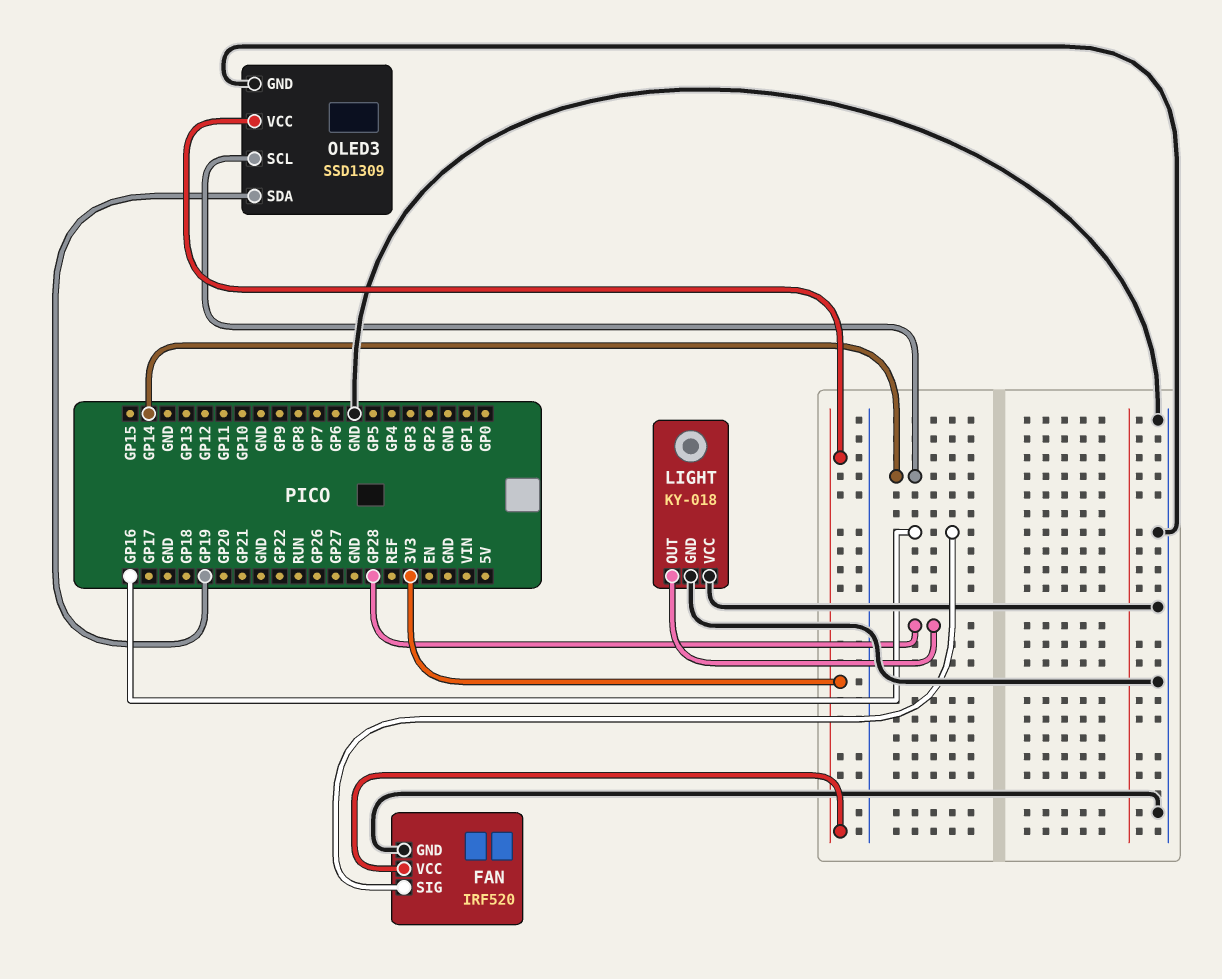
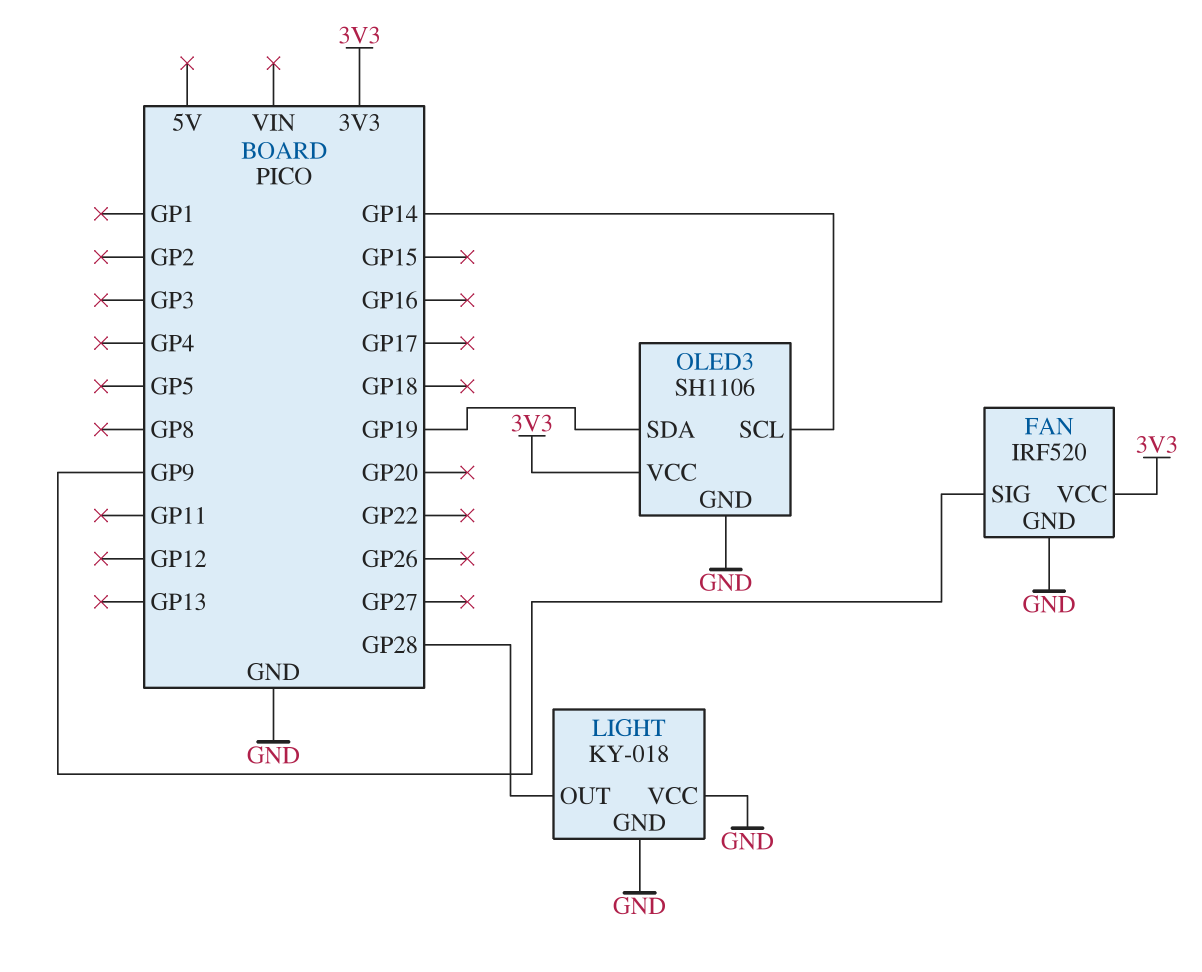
FAN pin SIG: GP16 -> GP9
OLED3: SSD1309 -> SH1106

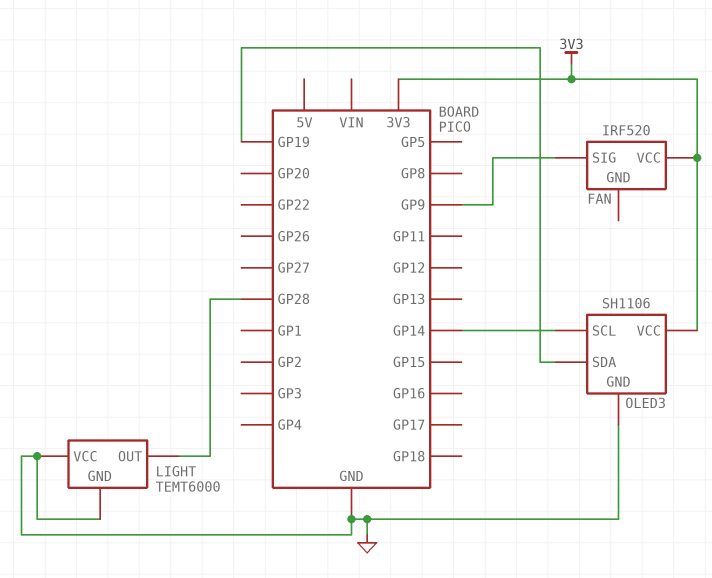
FAN pin GND: GND -> none
LIGHT: KY-018 -> TEMT6000

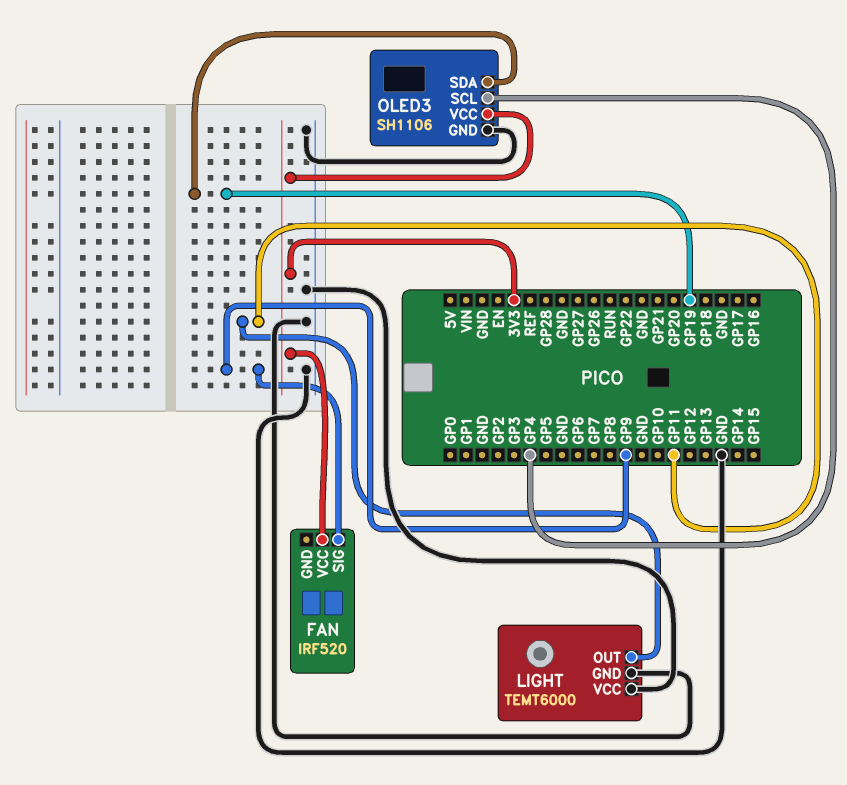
LIGHT pin OUT: GP28 -> GP11
OLED3 pin SCL: GP14 -> GP4

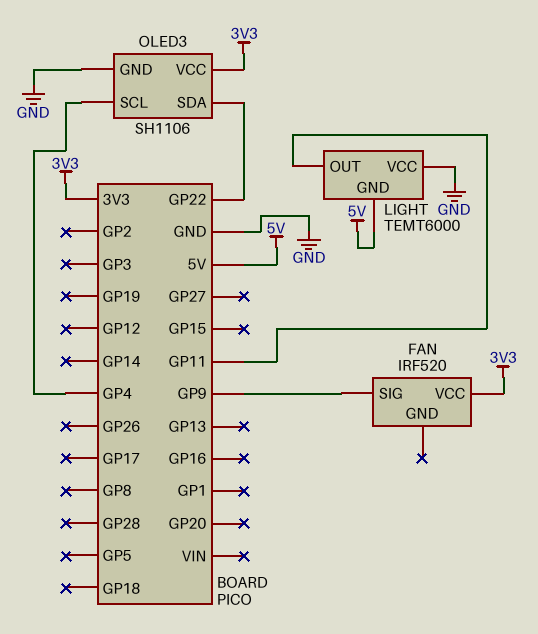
LIGHT pin GND: GND -> 5V
OLED3 pin SDA: GP19 -> GP22

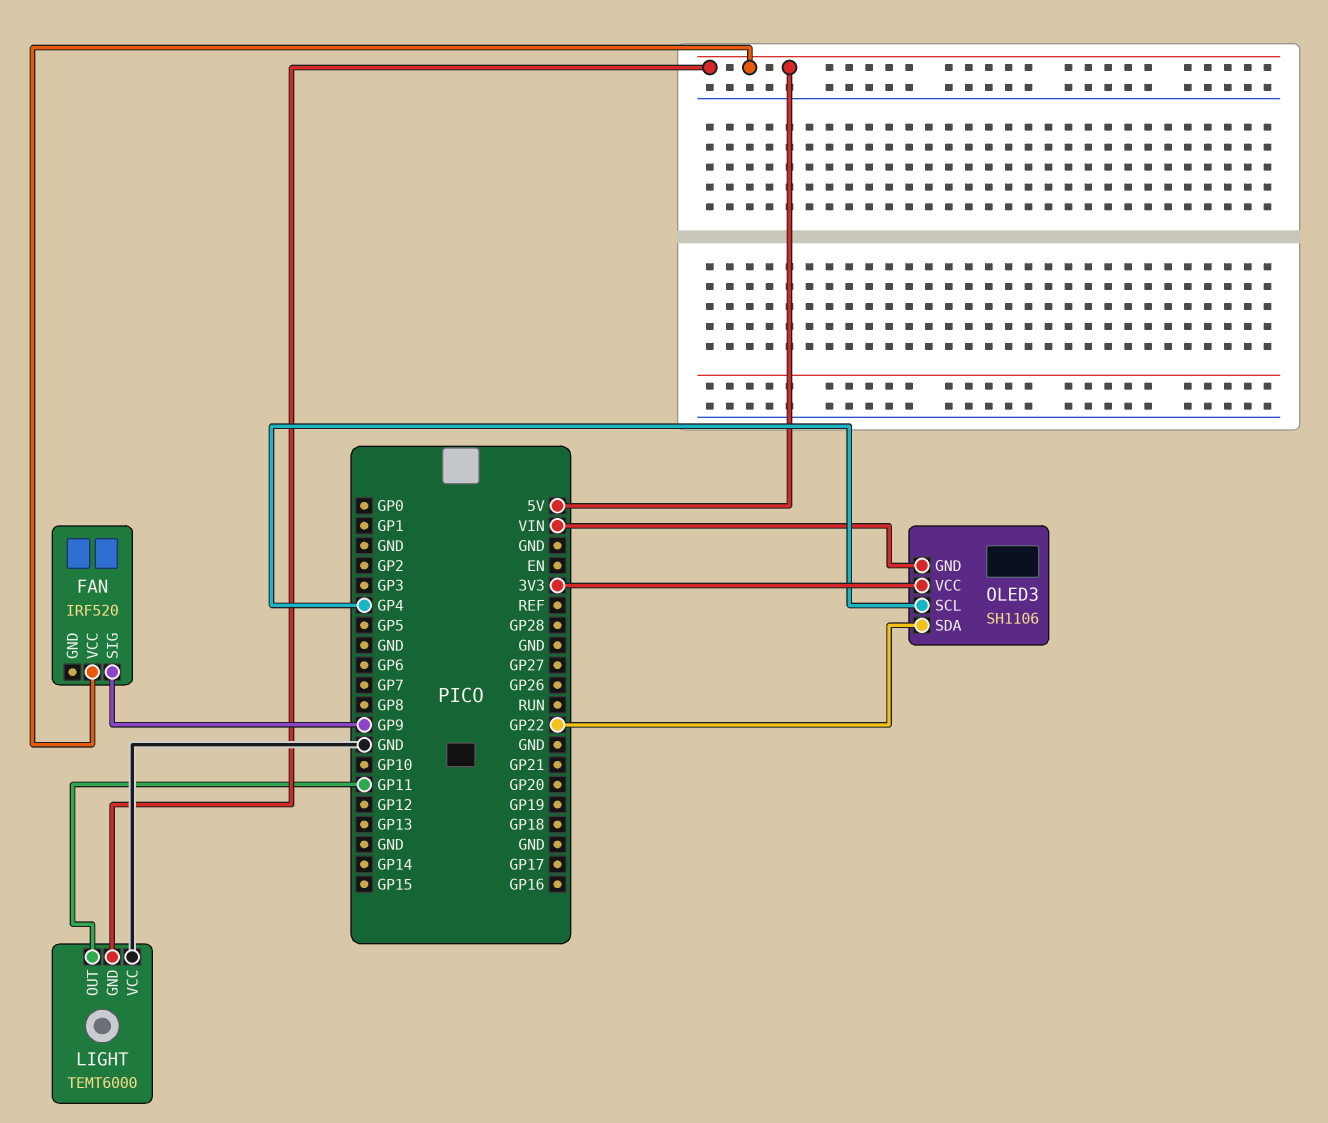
FAN pin VCC: 3V3 -> 5V
OLED3 pin GND: GND -> VIN

